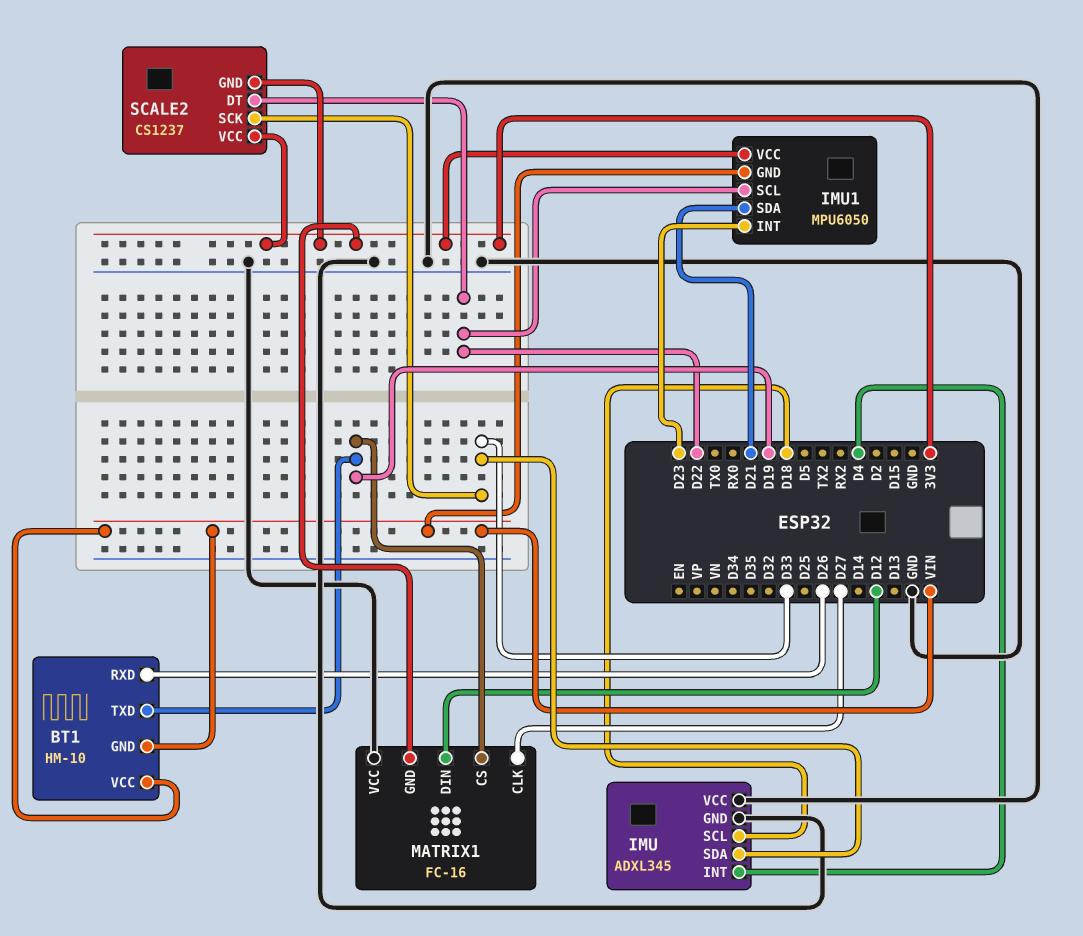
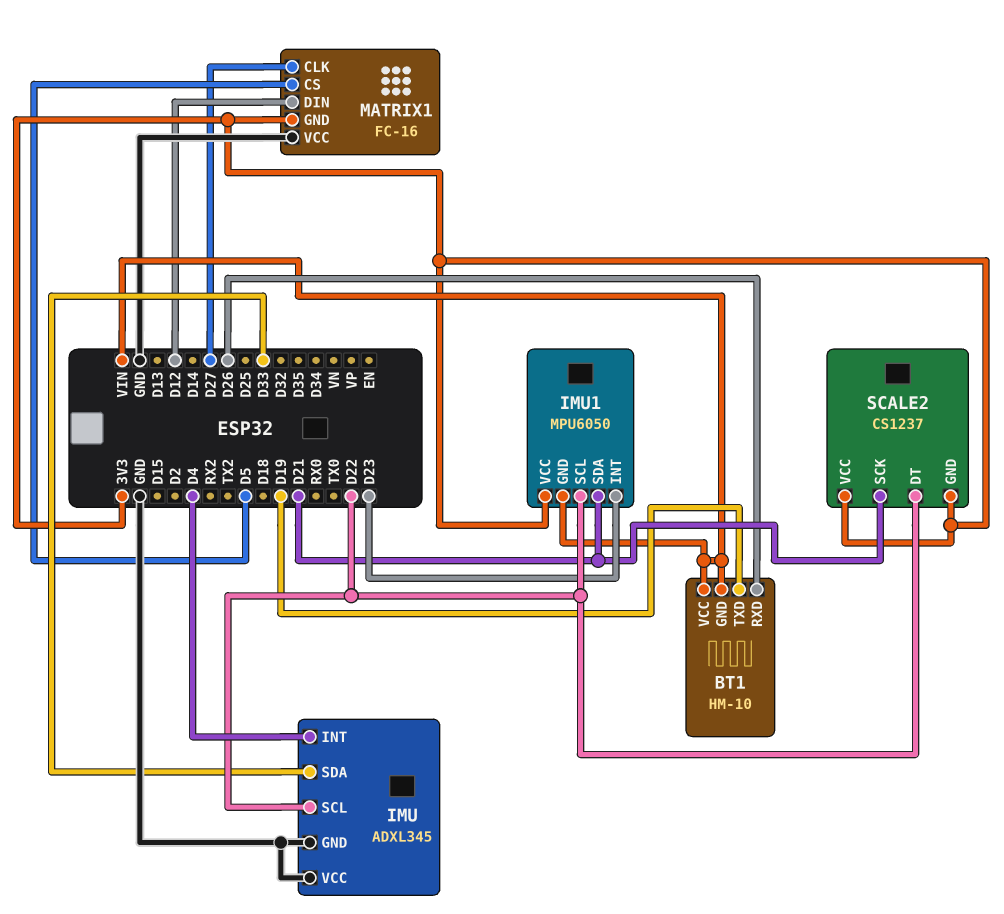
IMU pin SCL: D18 -> D22
MATRIX1 pin CS: D19 -> D5
SCALE2 pin SCK: D33 -> D21

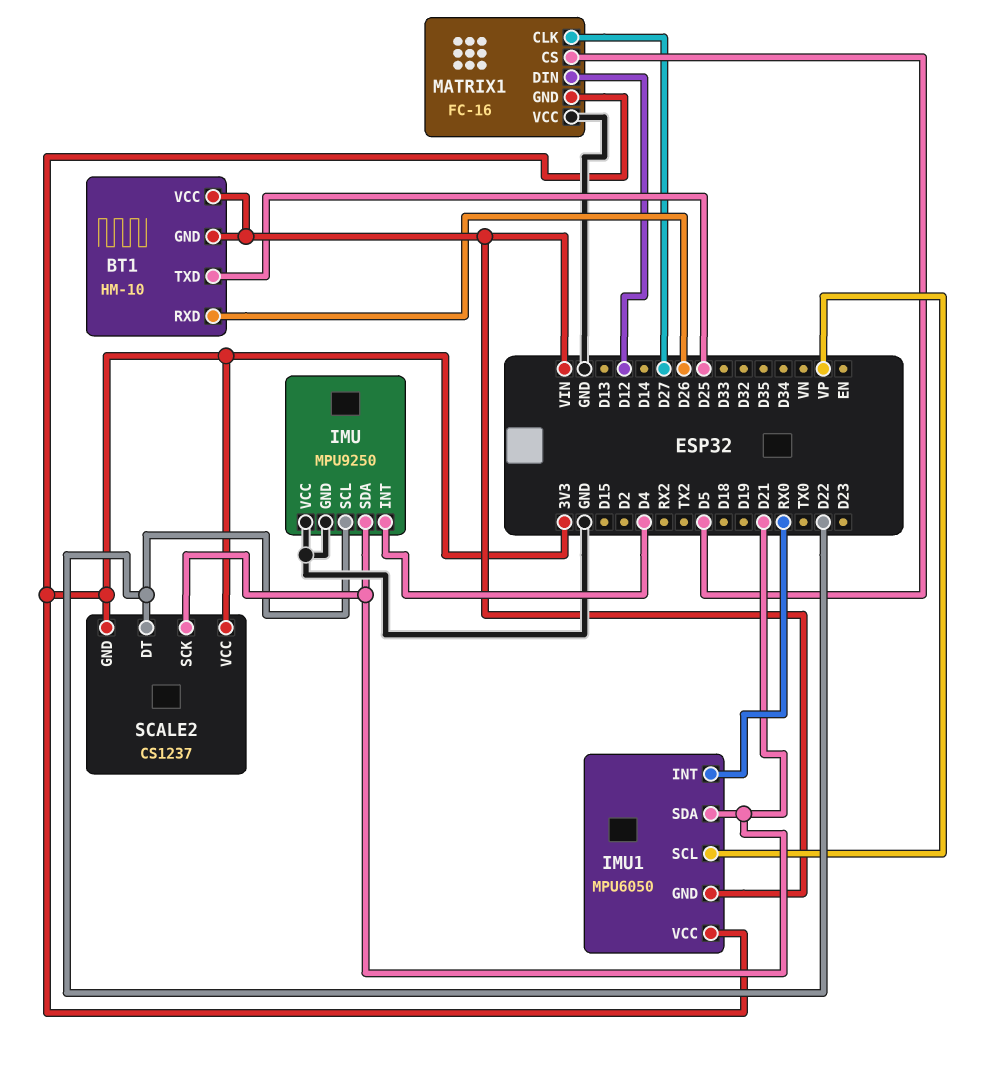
BT1 pin TXD: D19 -> D25
IMU: ADXL345 -> MPU9250
IMU pin SDA: D33 -> D21
IMU1 pin INT: D23 -> RX0
IMU1 pin SCL: D22 -> VP

